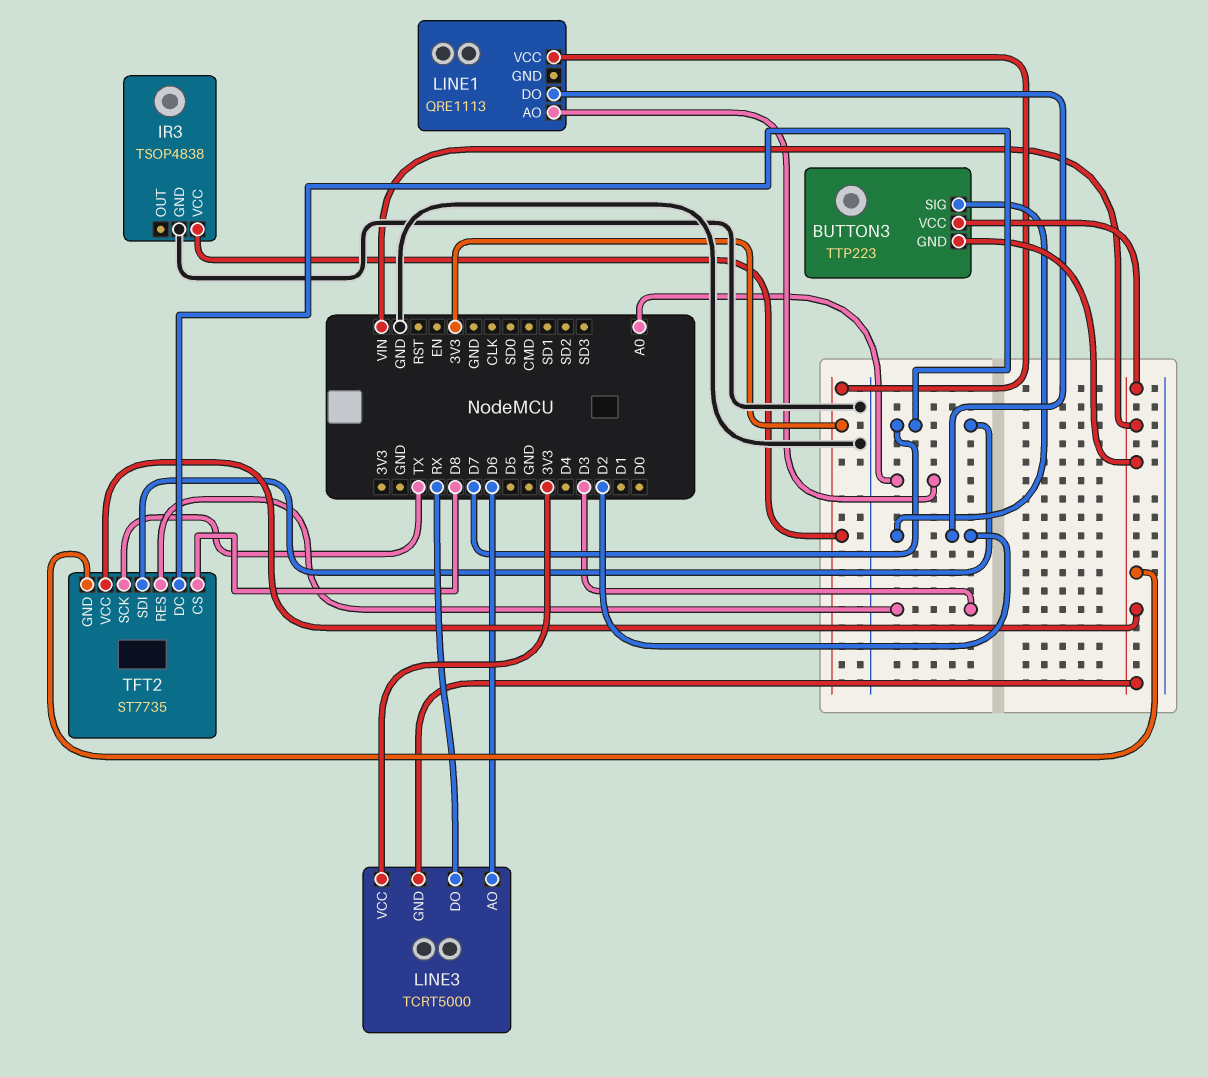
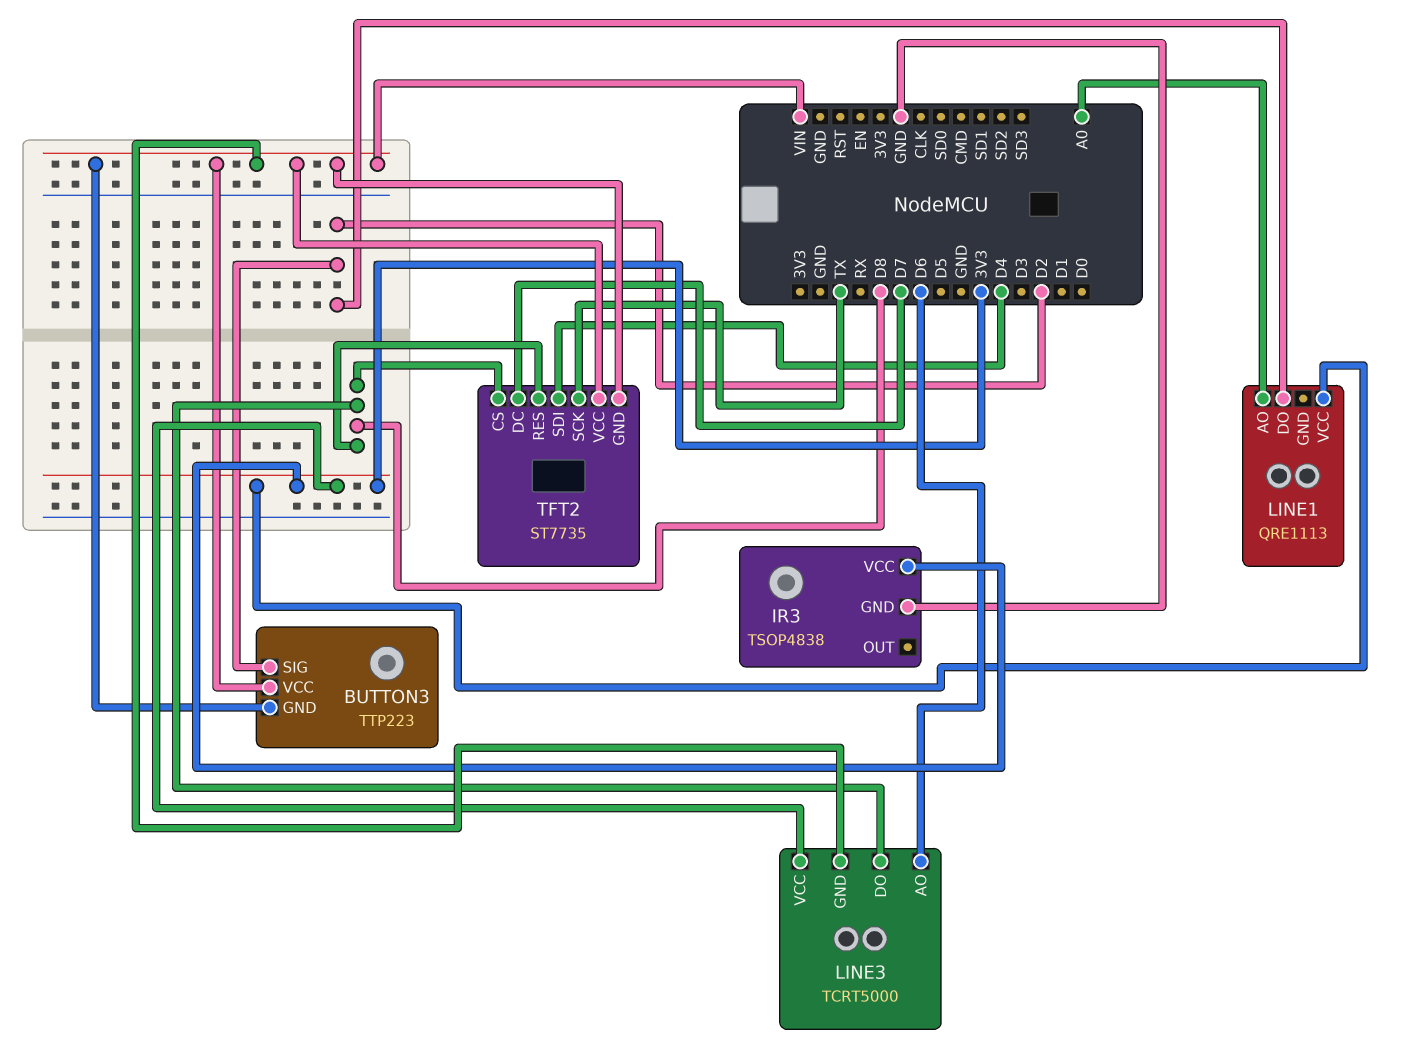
LINE3 pin DO: RX -> D8
TFT2 pin RES: D3 -> D8
TFT2 pin SDI: D7 -> D4

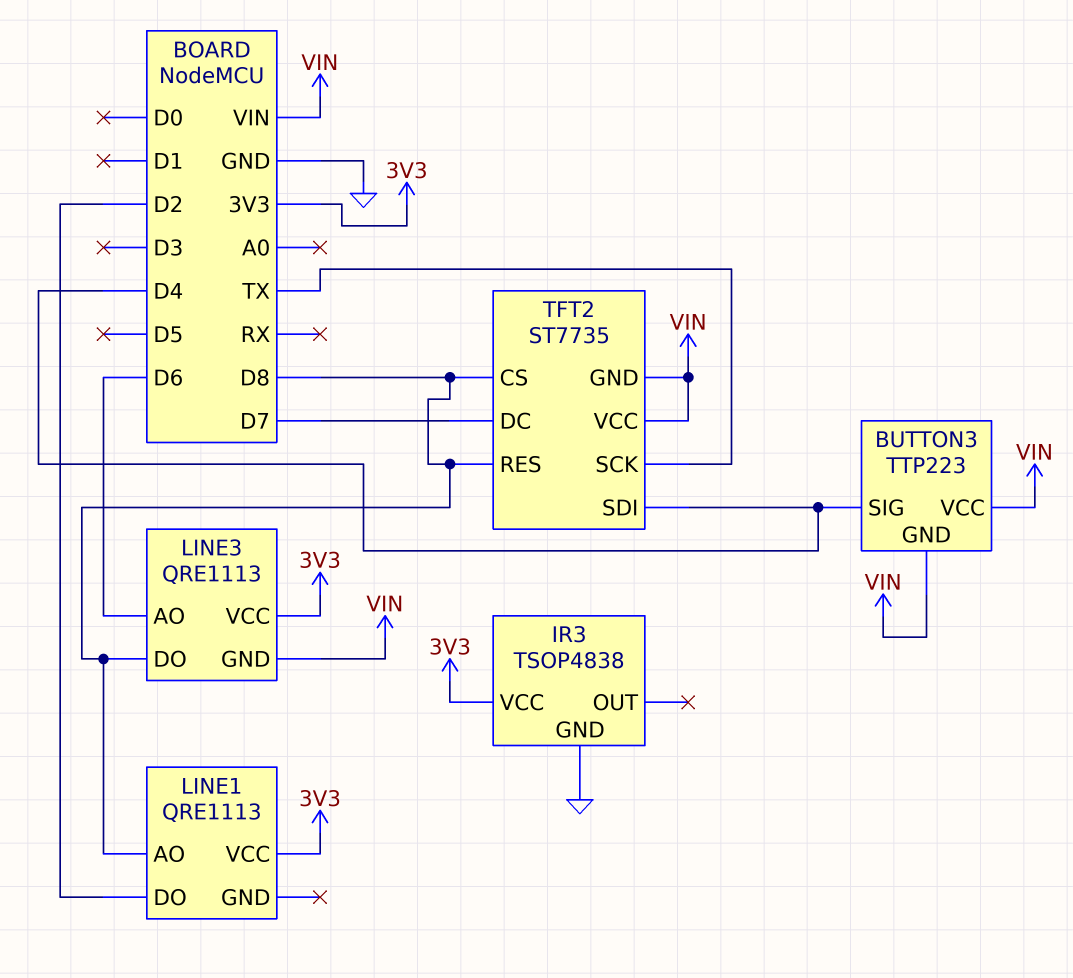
BUTTON3 pin SIG: D2 -> D4
LINE1 pin AO: A0 -> D8
LINE3: TCRT5000 -> QRE1113

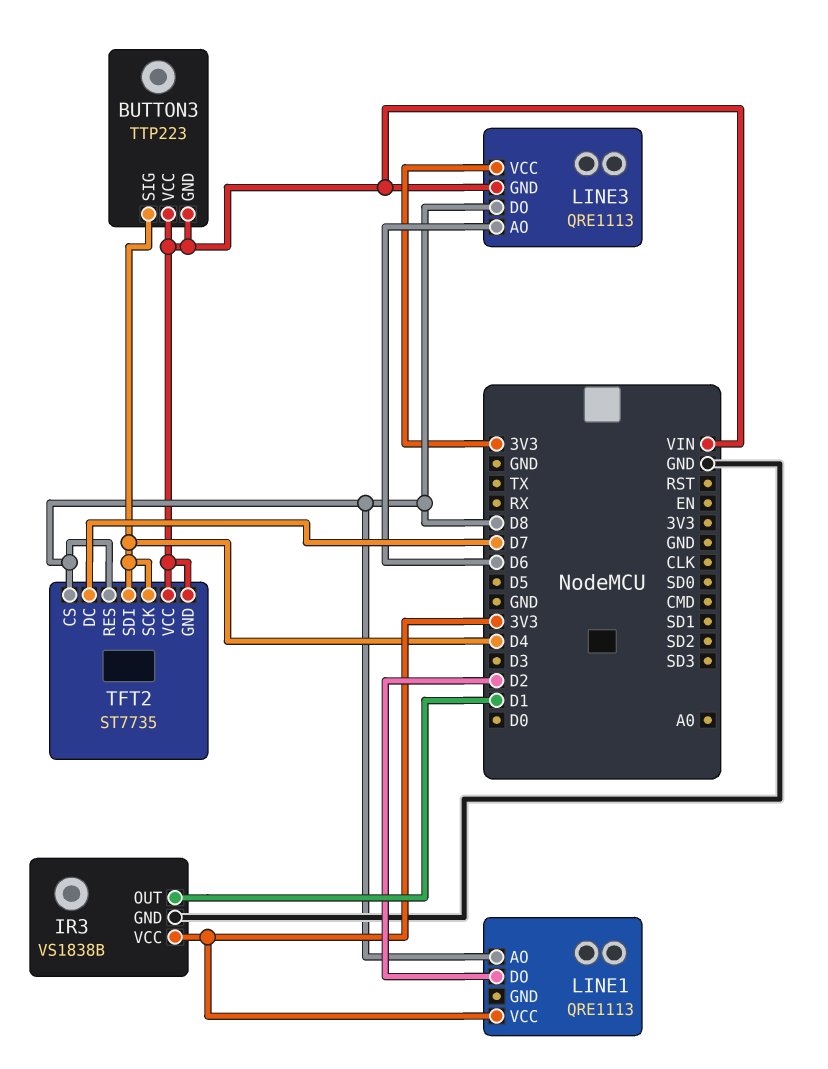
IR3: TSOP4838 -> VS1838B
IR3 pin OUT: none -> D1
TFT2 pin SCK: TX -> D4

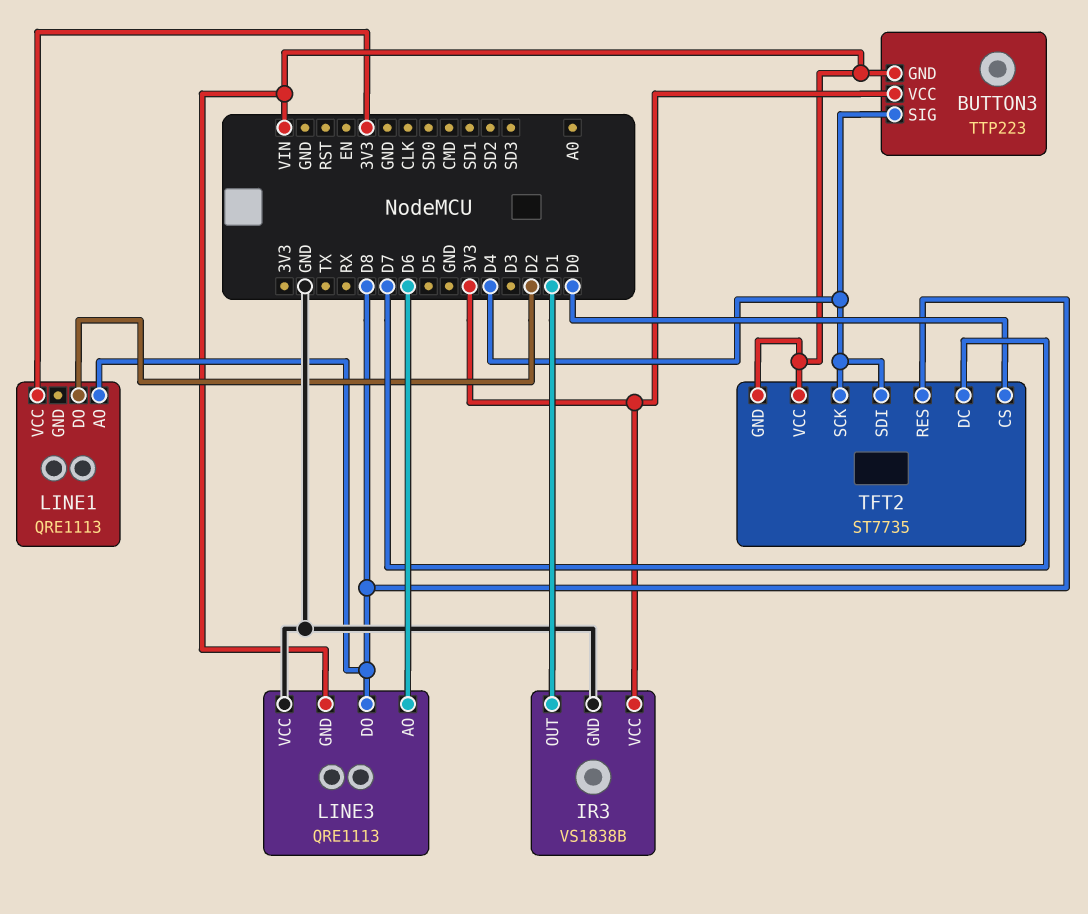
BUTTON3 pin VCC: VIN -> 3V3
LINE3 pin VCC: 3V3 -> GND
TFT2 pin CS: D8 -> D0

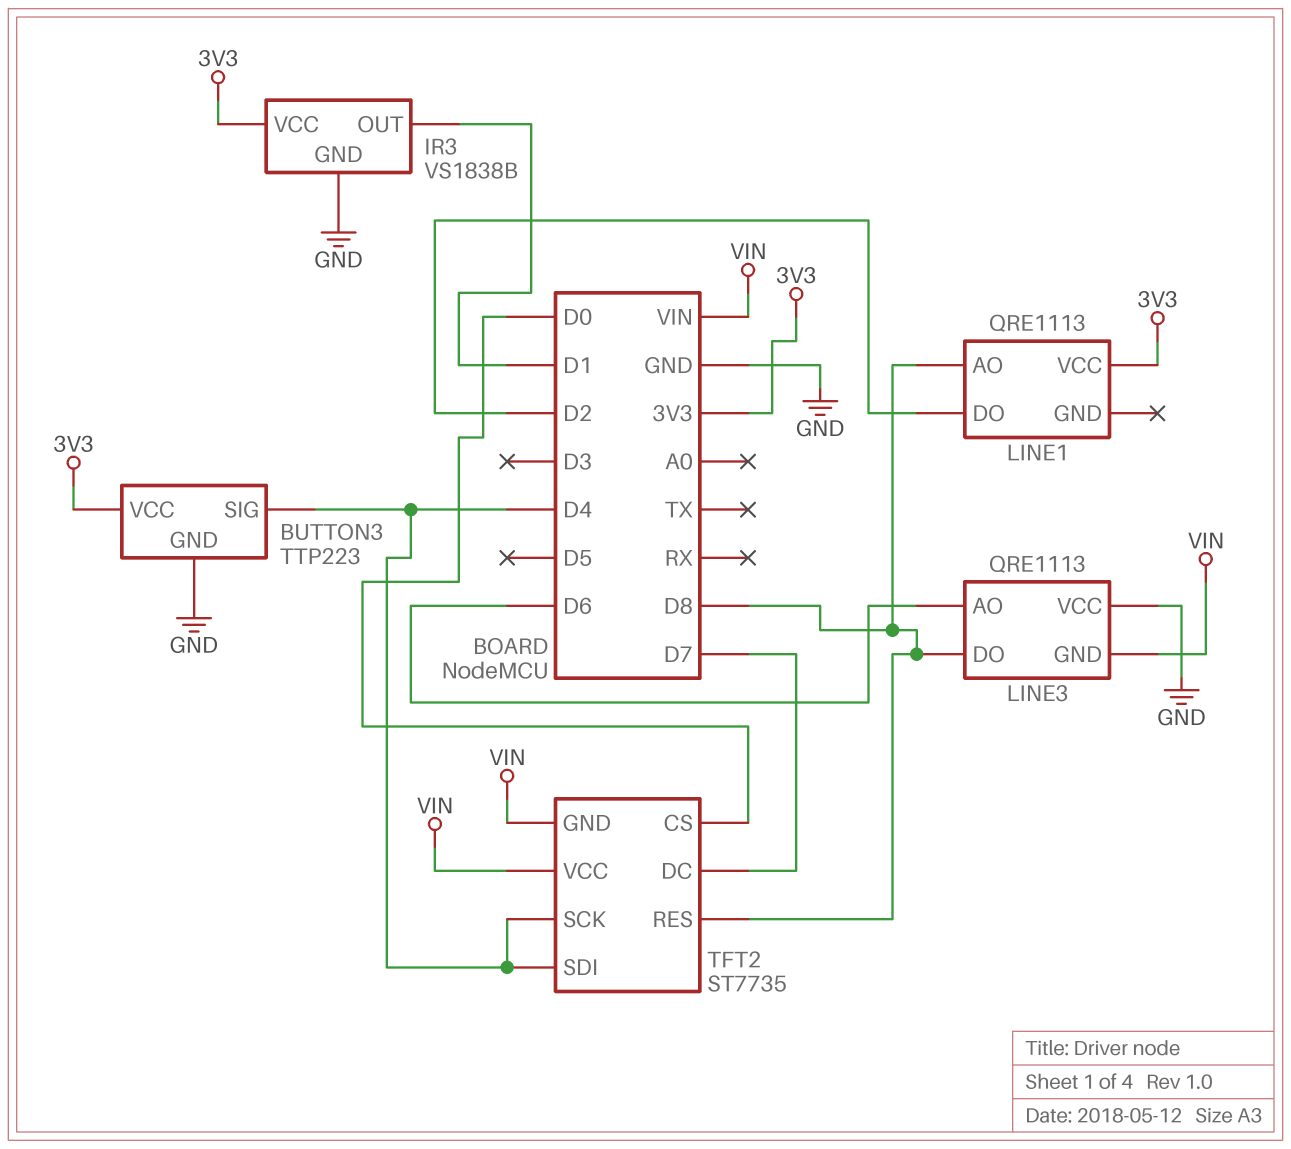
BUTTON3 pin GND: VIN -> GND

